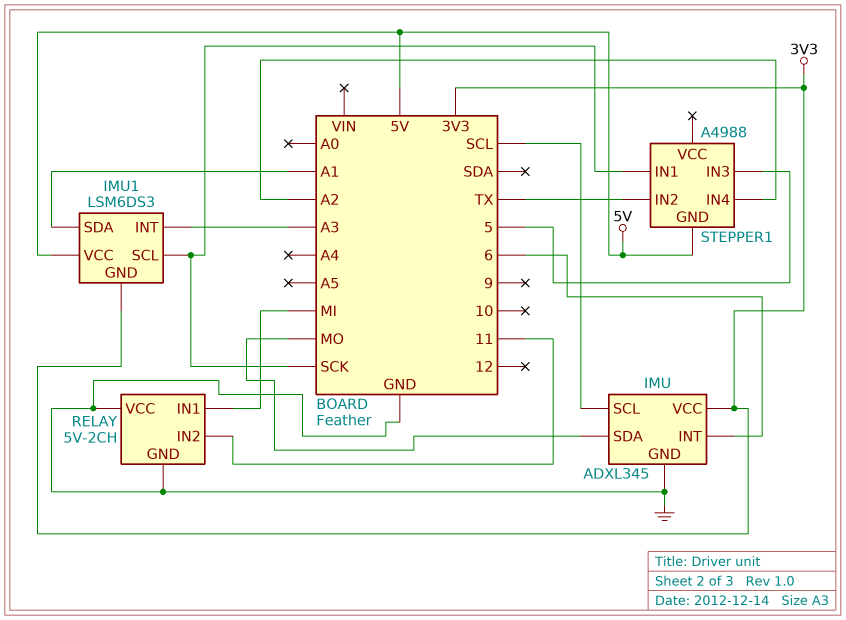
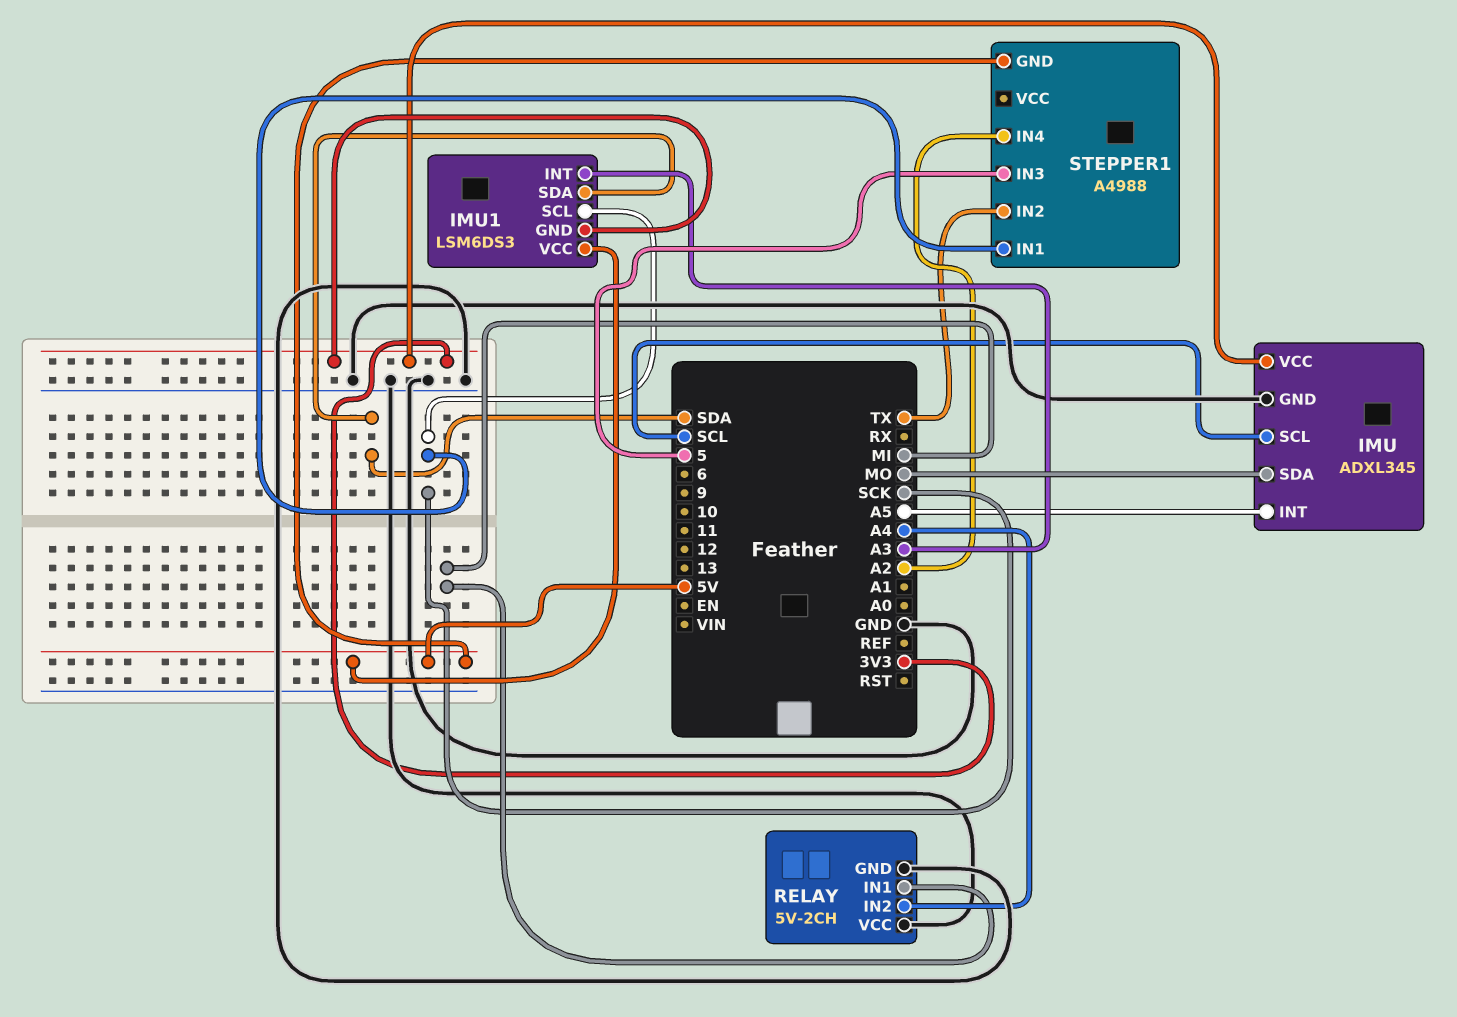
IMU pin INT: 6 -> A5
IMU1 pin SDA: A1 -> SDA
RELAY pin IN2: 11 -> A4

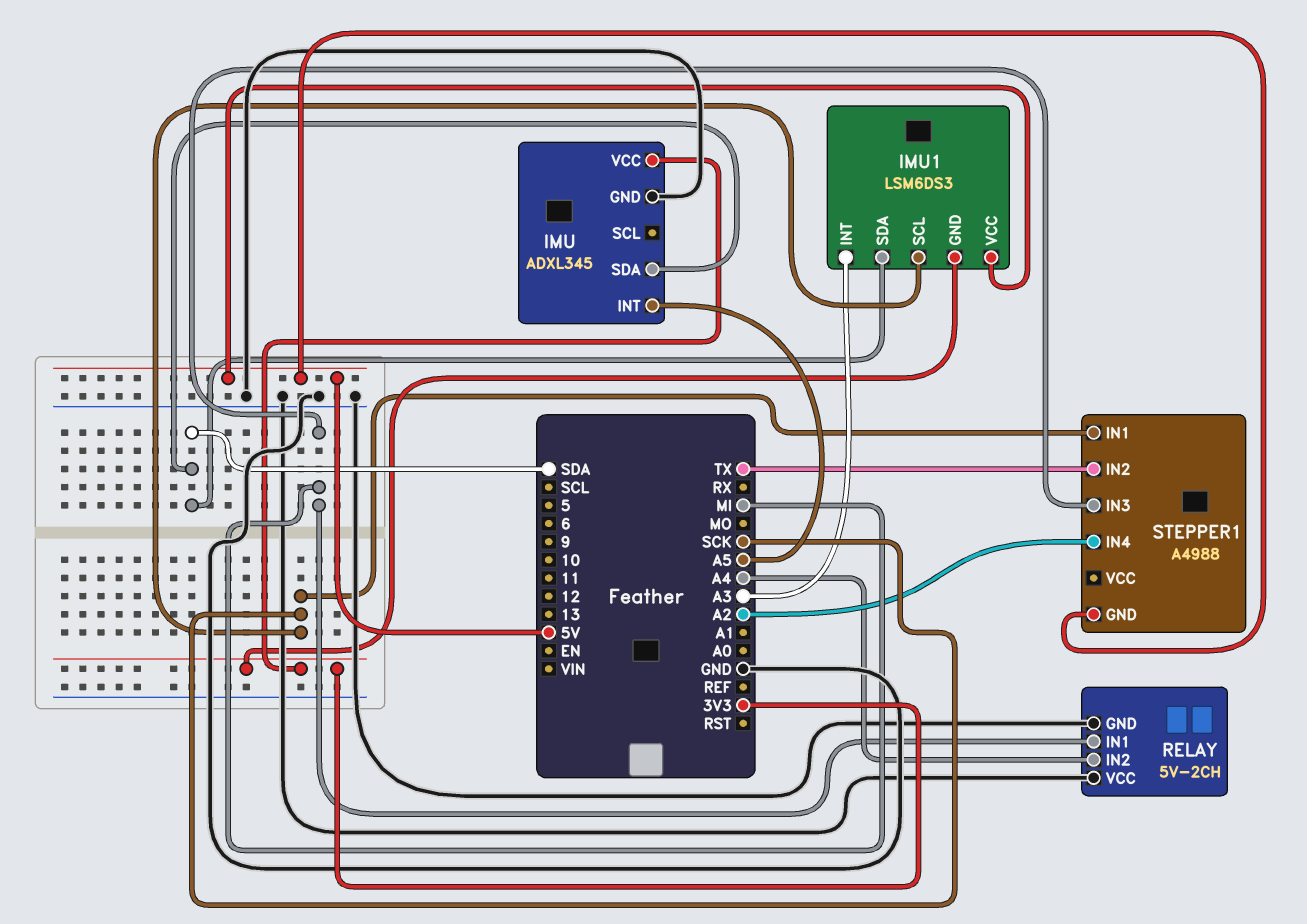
IMU pin SCL: SCL -> none
IMU pin SDA: MO -> SDA
STEPPER1 pin IN3: 5 -> MI

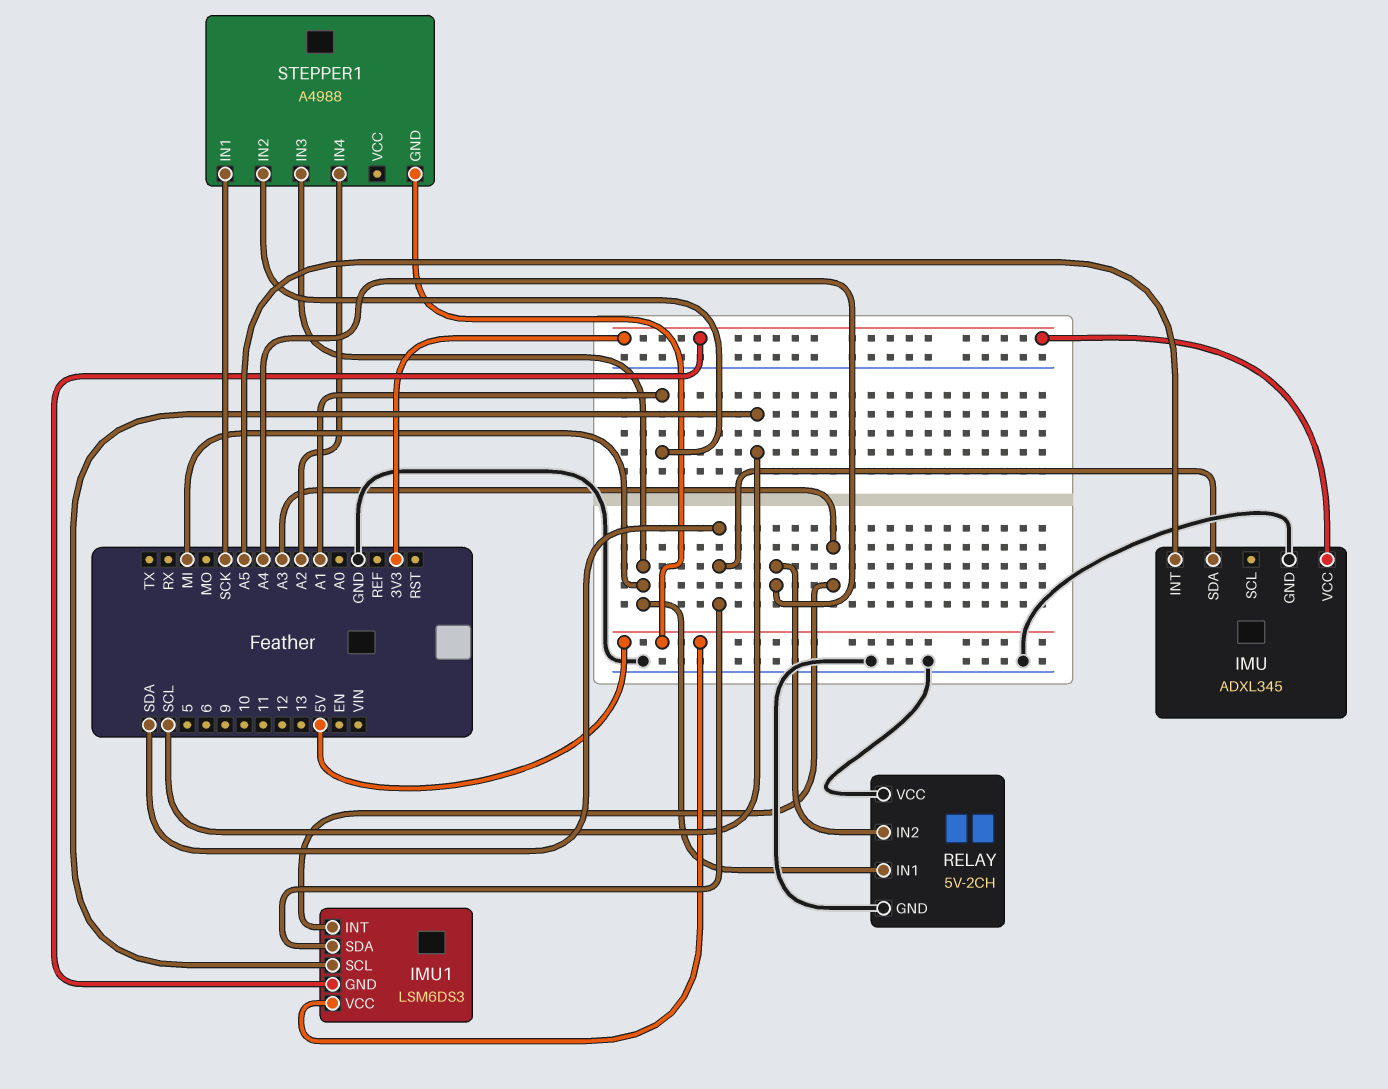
IMU1 pin SCL: SCK -> SCL
STEPPER1 pin IN2: TX -> A1

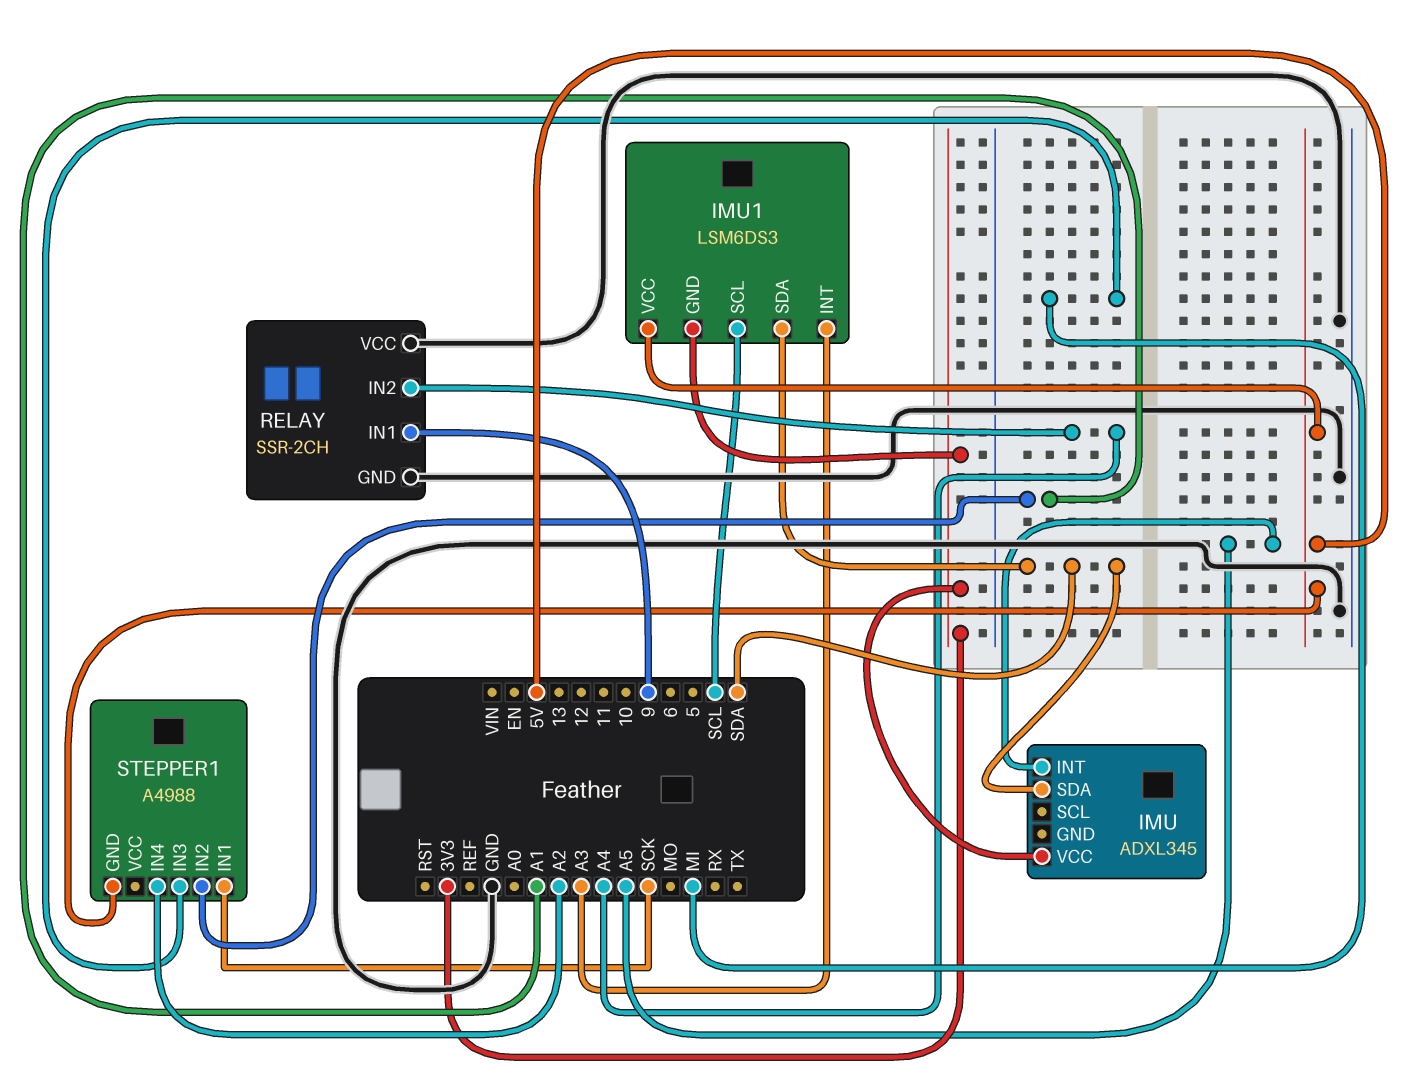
IMU pin GND: GND -> none
RELAY: 5V-2CH -> SSR-2CH
RELAY pin IN1: MI -> 9

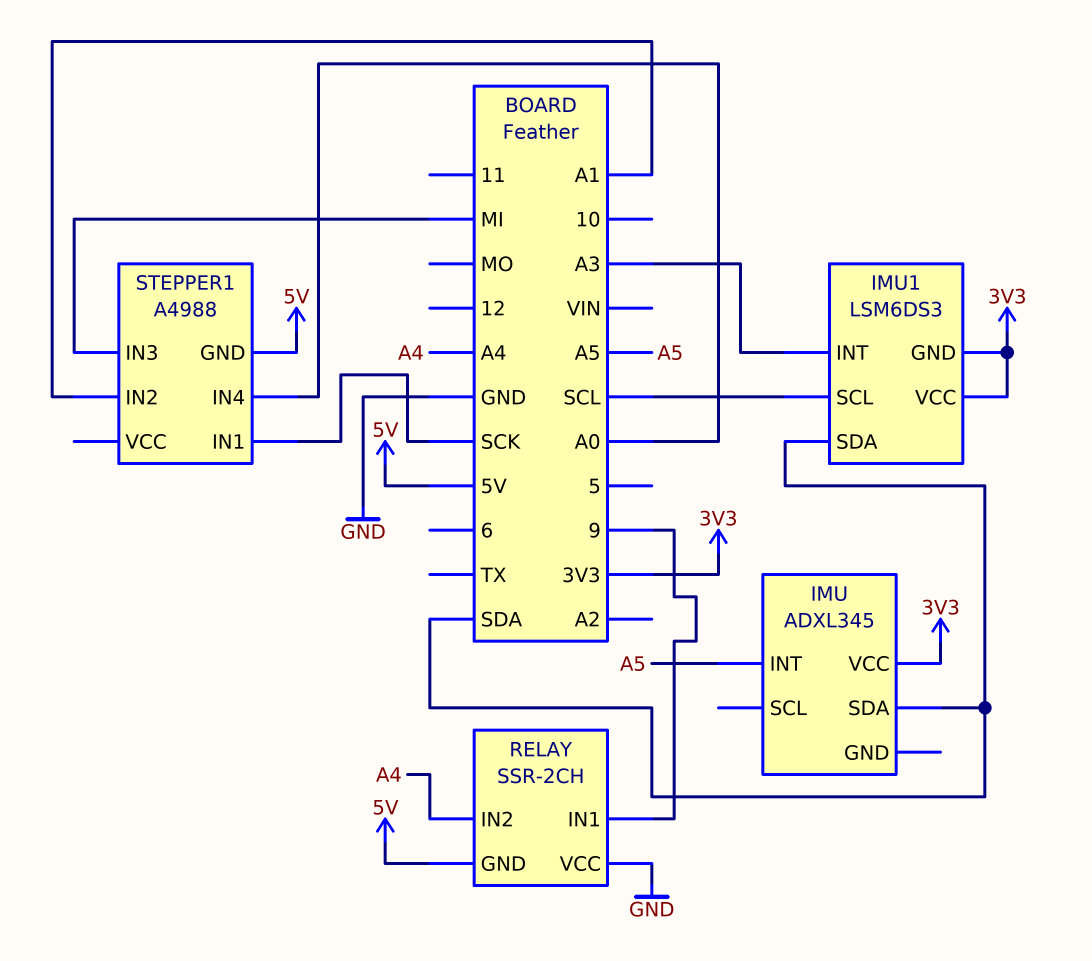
IMU1 pin VCC: 5V -> 3V3
RELAY pin GND: GND -> 5V
STEPPER1 pin IN4: A2 -> A0

